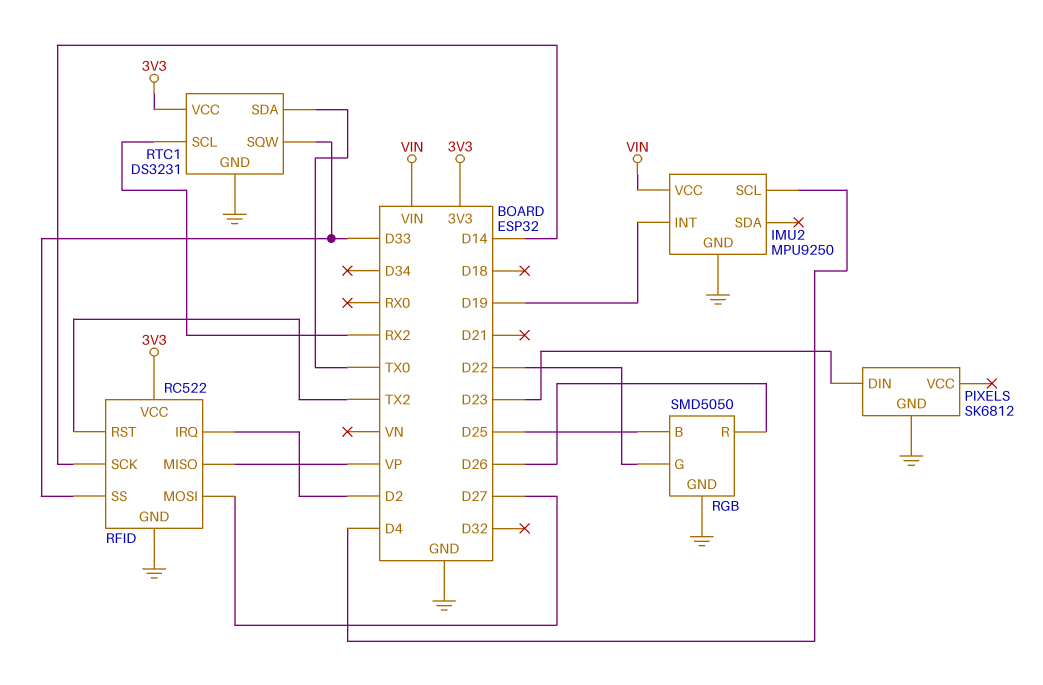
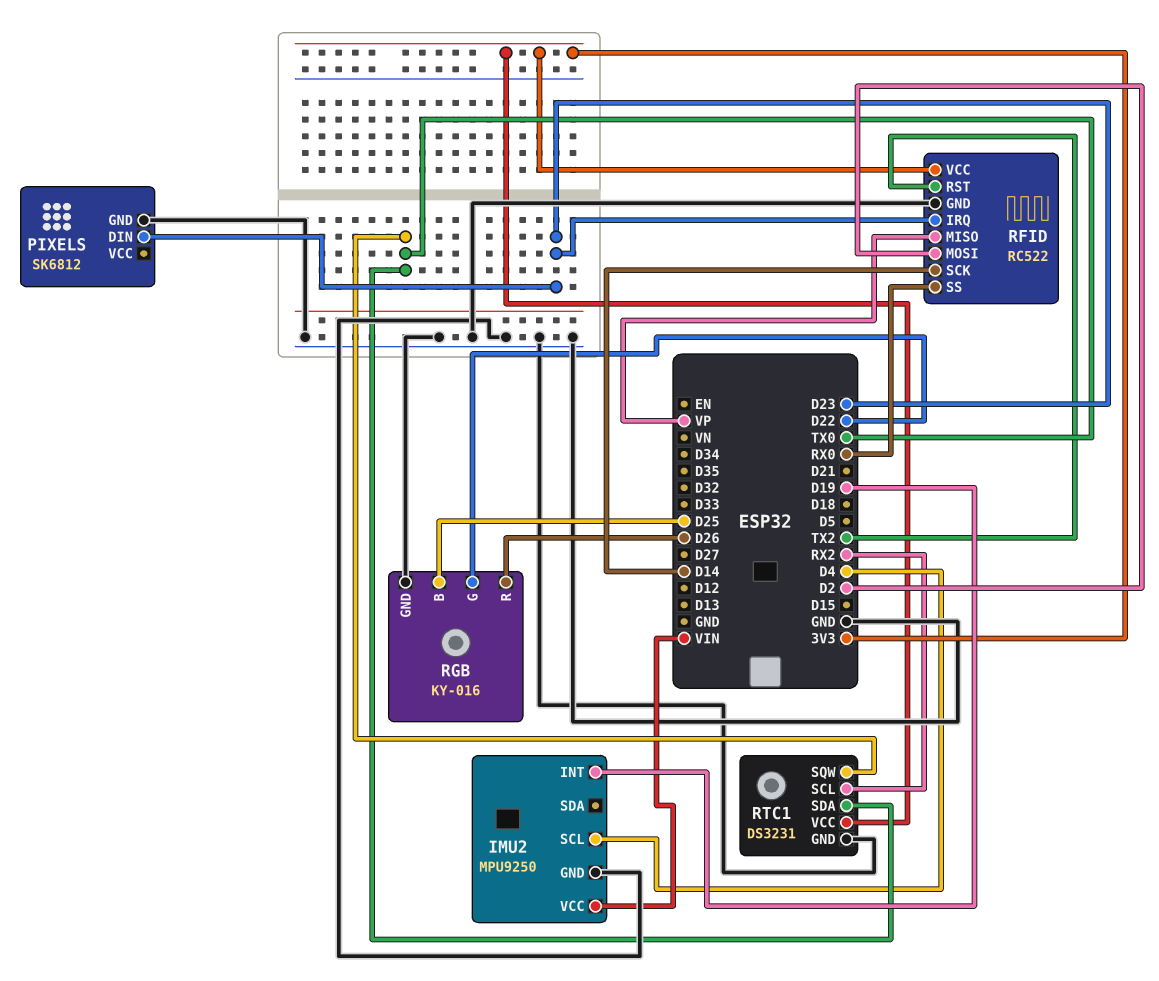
RFID pin IRQ: D2 -> D23
RFID pin MOSI: D27 -> D2
RFID pin SS: D33 -> RX0
RGB: SMD5050 -> KY-016
RTC1 pin SQW: D33 -> TX0

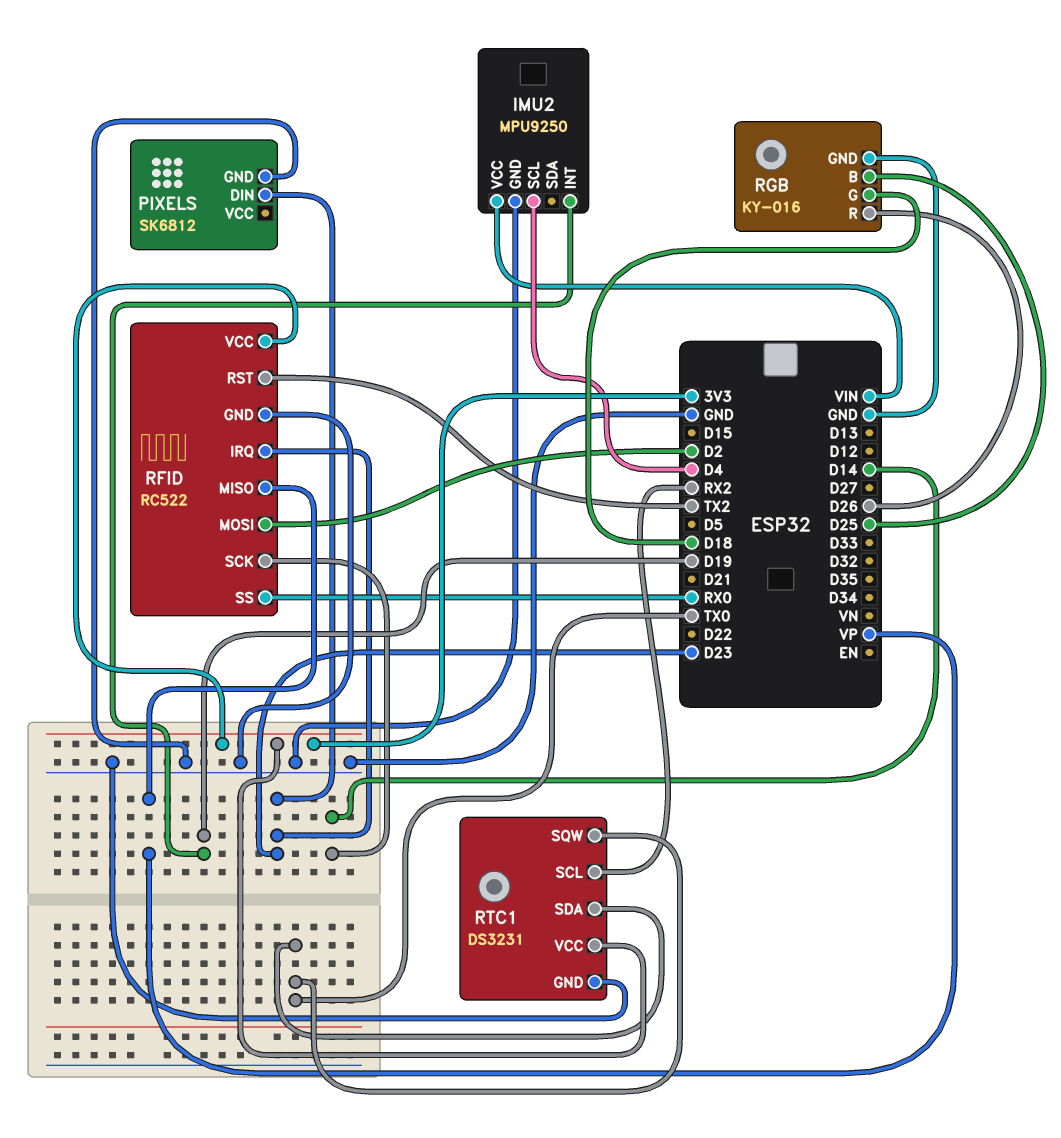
RGB pin G: D22 -> D18

